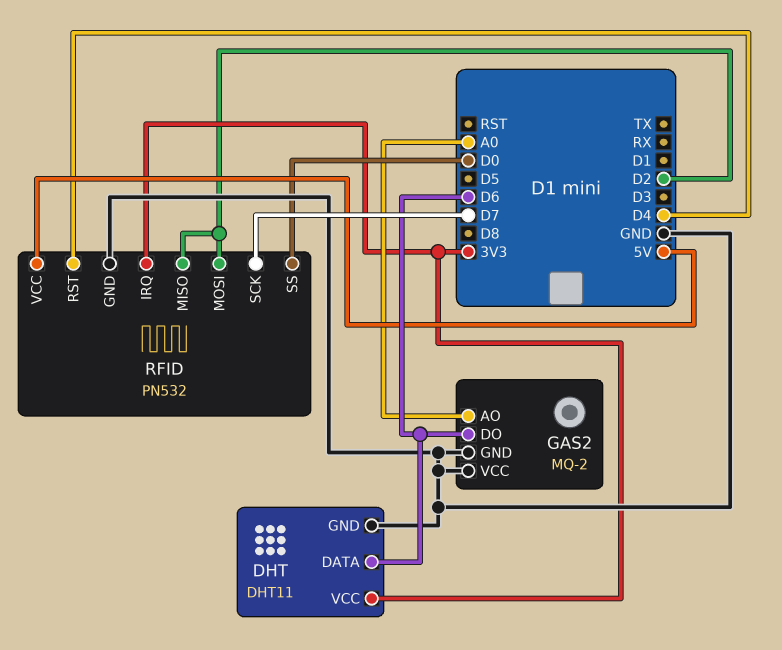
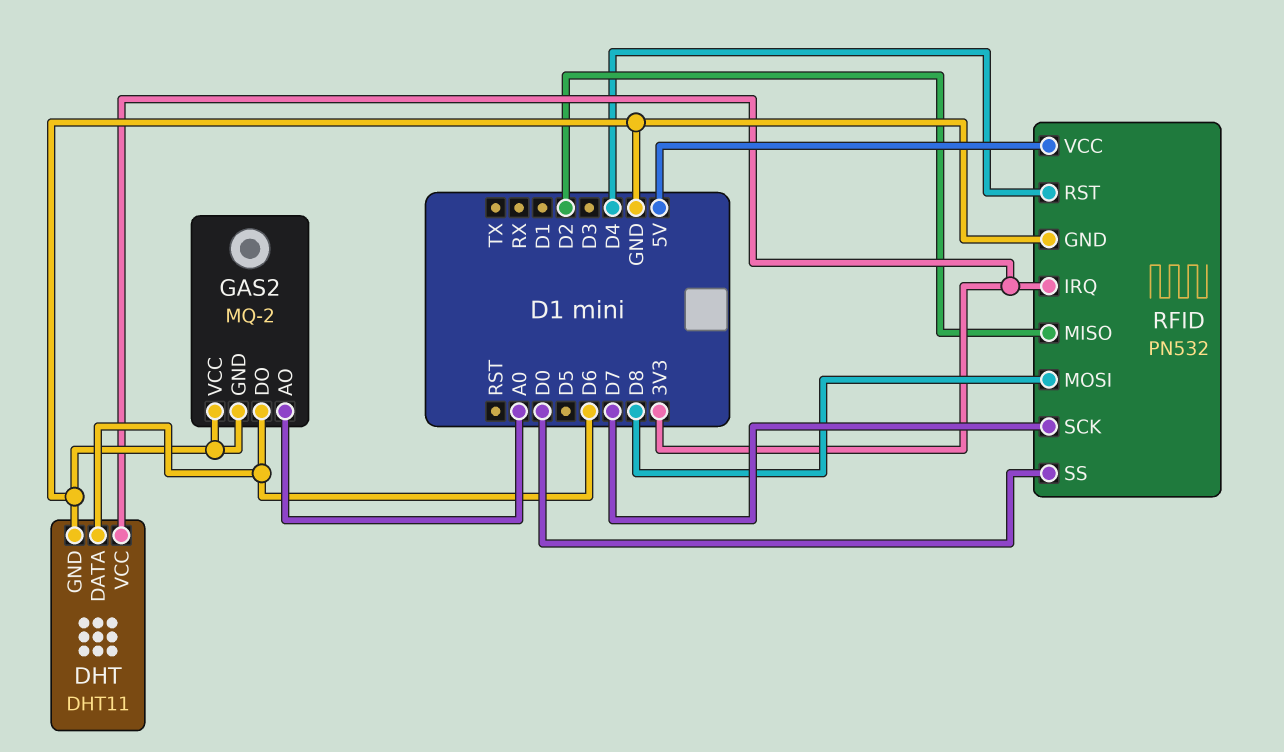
RFID pin MOSI: D2 -> D8

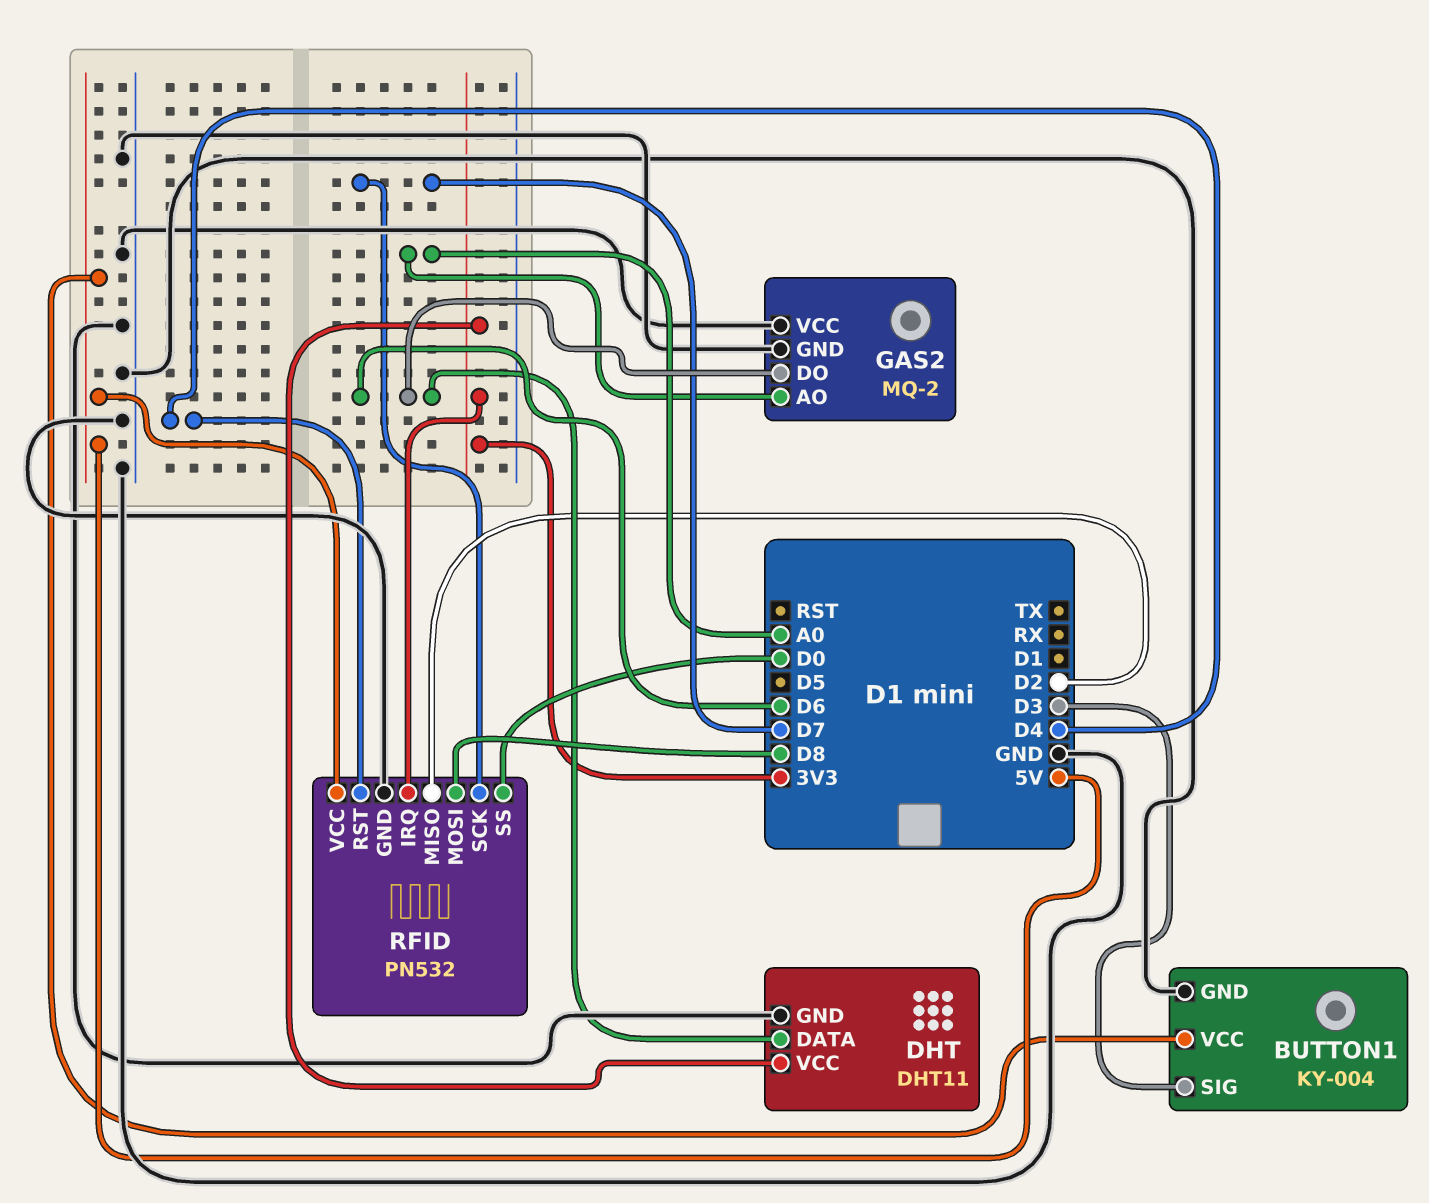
BUTTON1: none -> KY-004
BUTTON1 pin GND: none -> GND
BUTTON1 pin SIG: none -> D3
BUTTON1 pin VCC: none -> 5V

